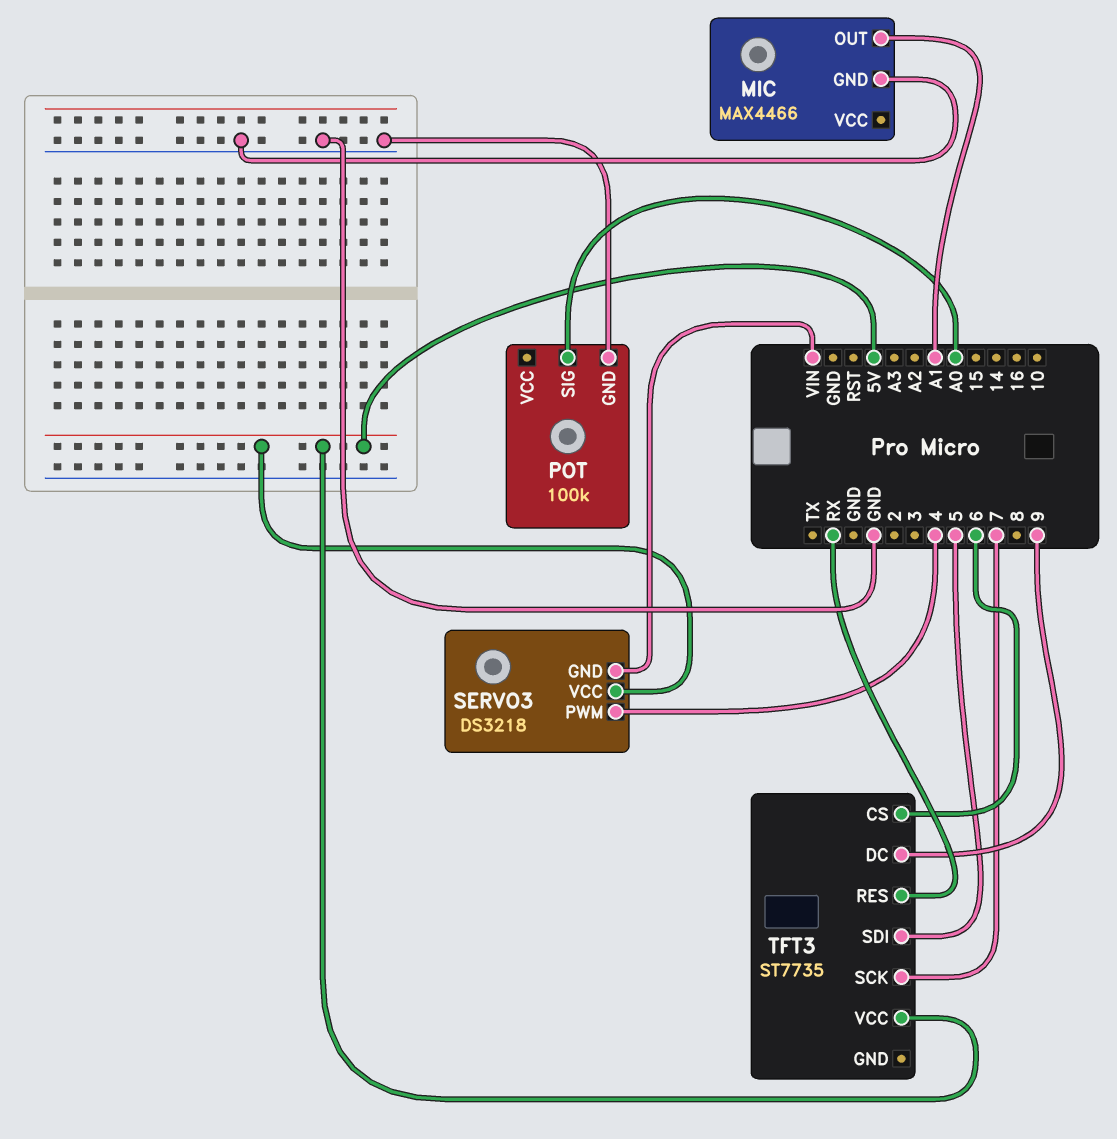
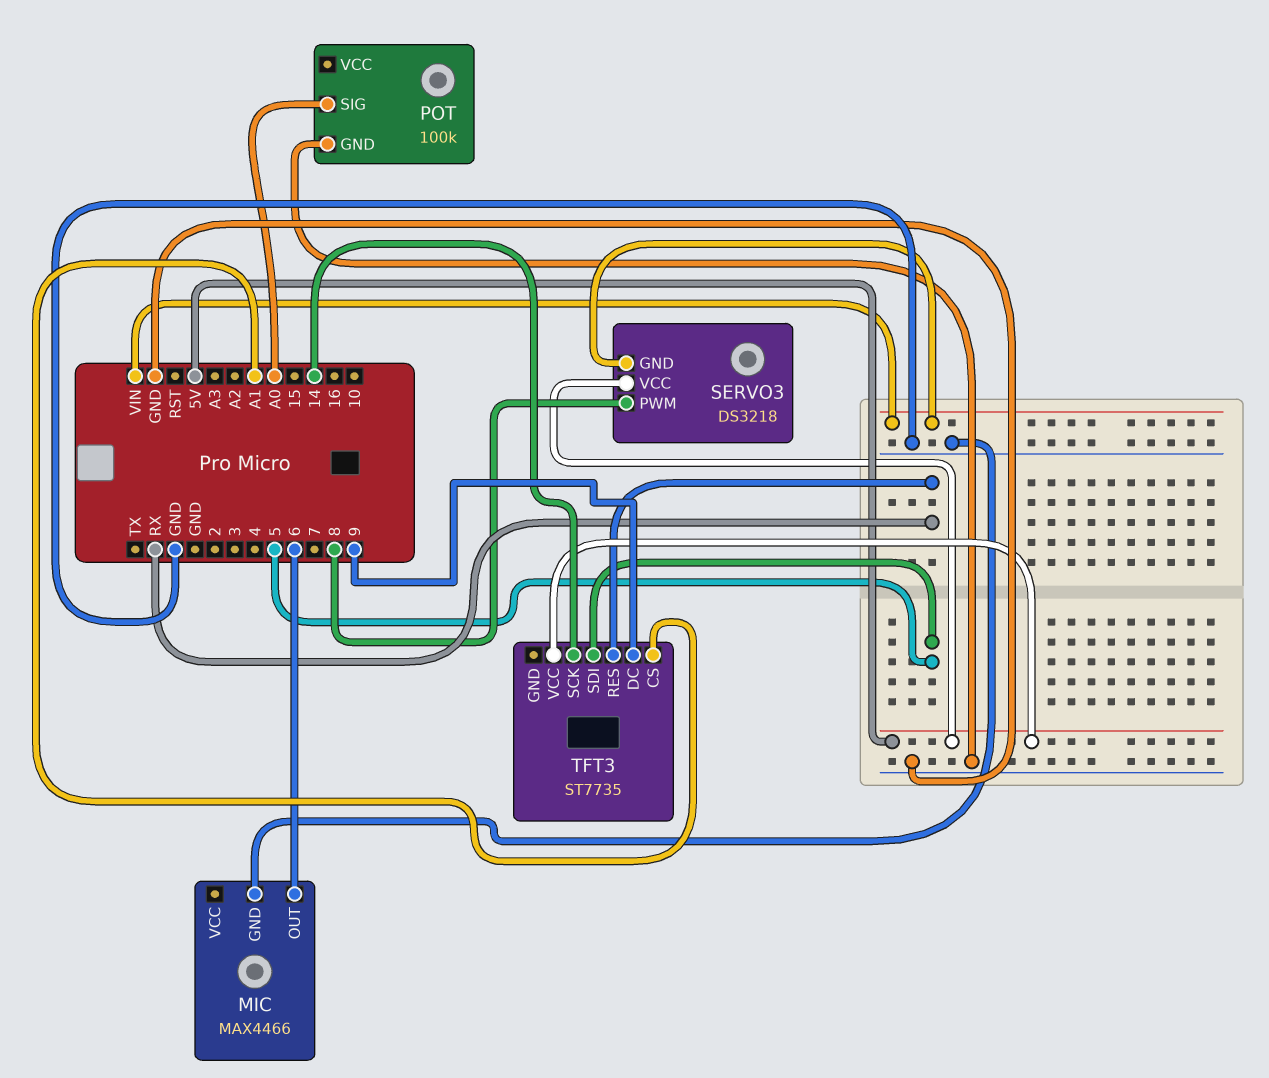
MIC pin OUT: A1 -> 6
SERVO3 pin PWM: 4 -> 8
TFT3 pin CS: 6 -> A1
TFT3 pin SCK: 7 -> 14

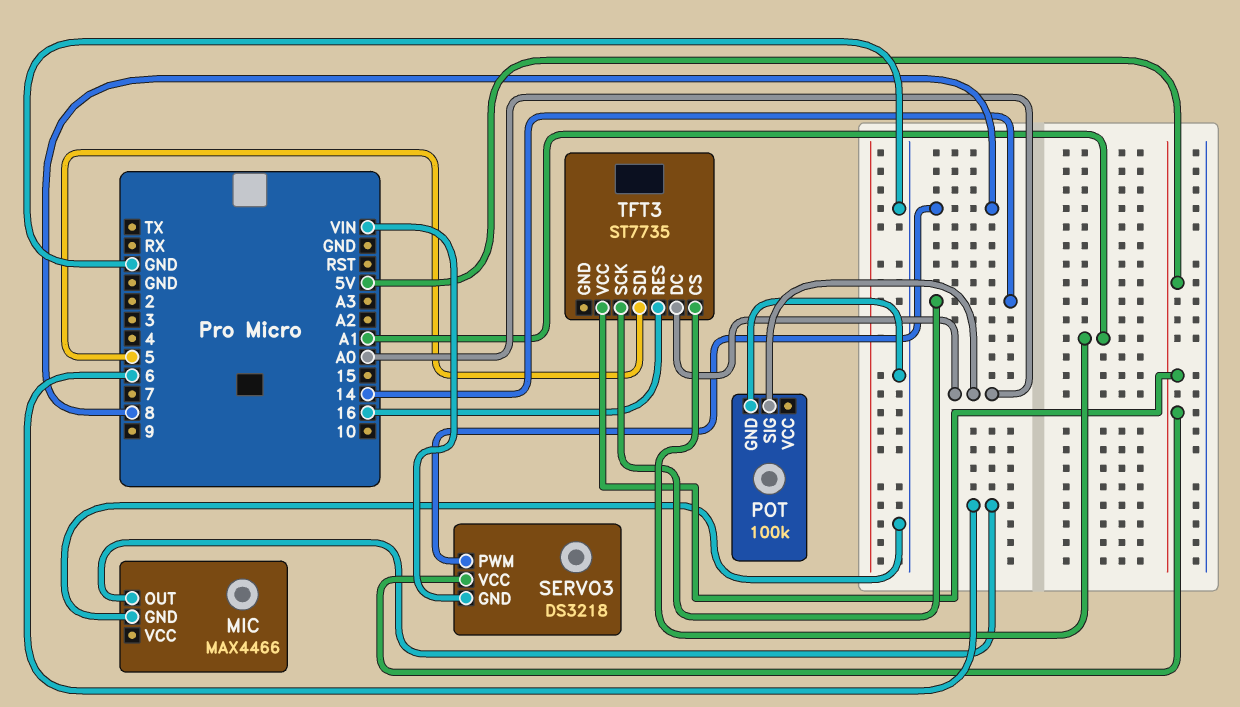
TFT3 pin DC: 9 -> A0
TFT3 pin RES: RX -> 16

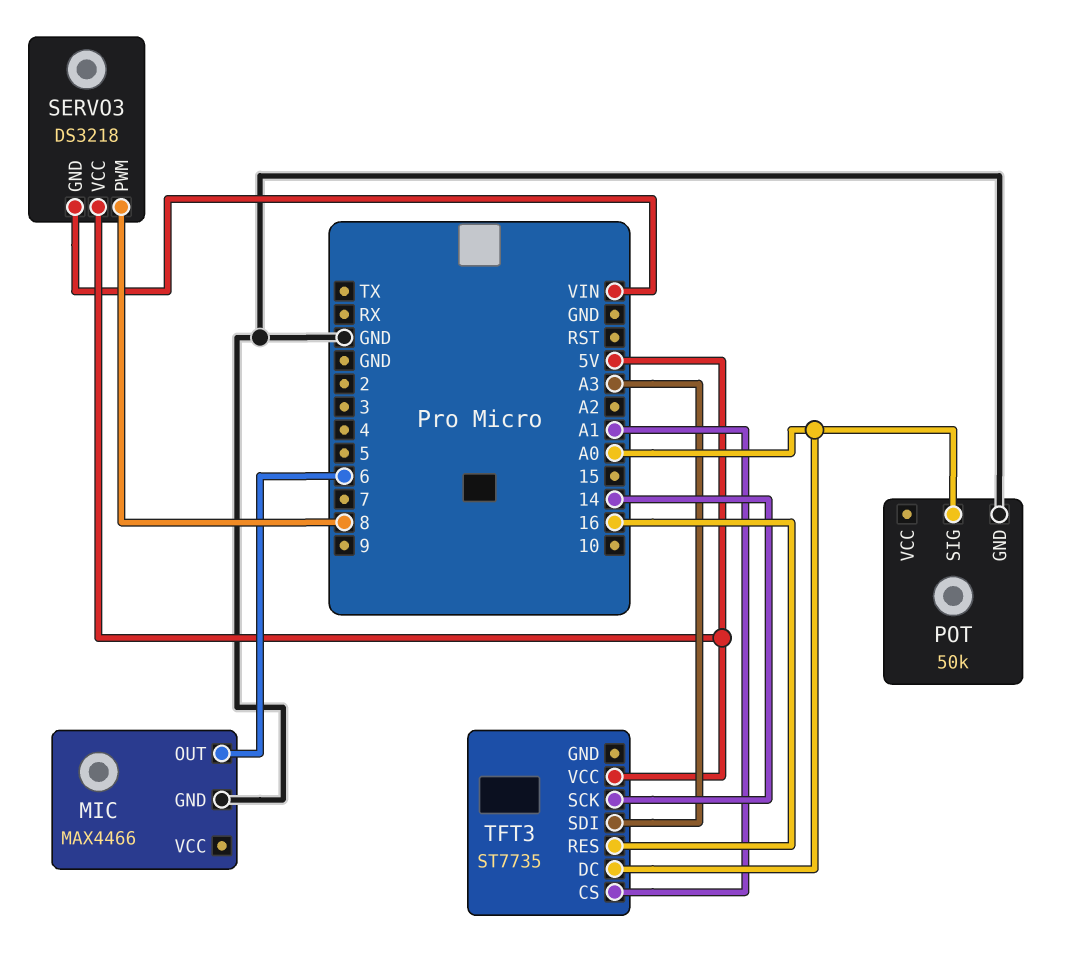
POT: 100k -> 50k
TFT3 pin SDI: 5 -> A3

